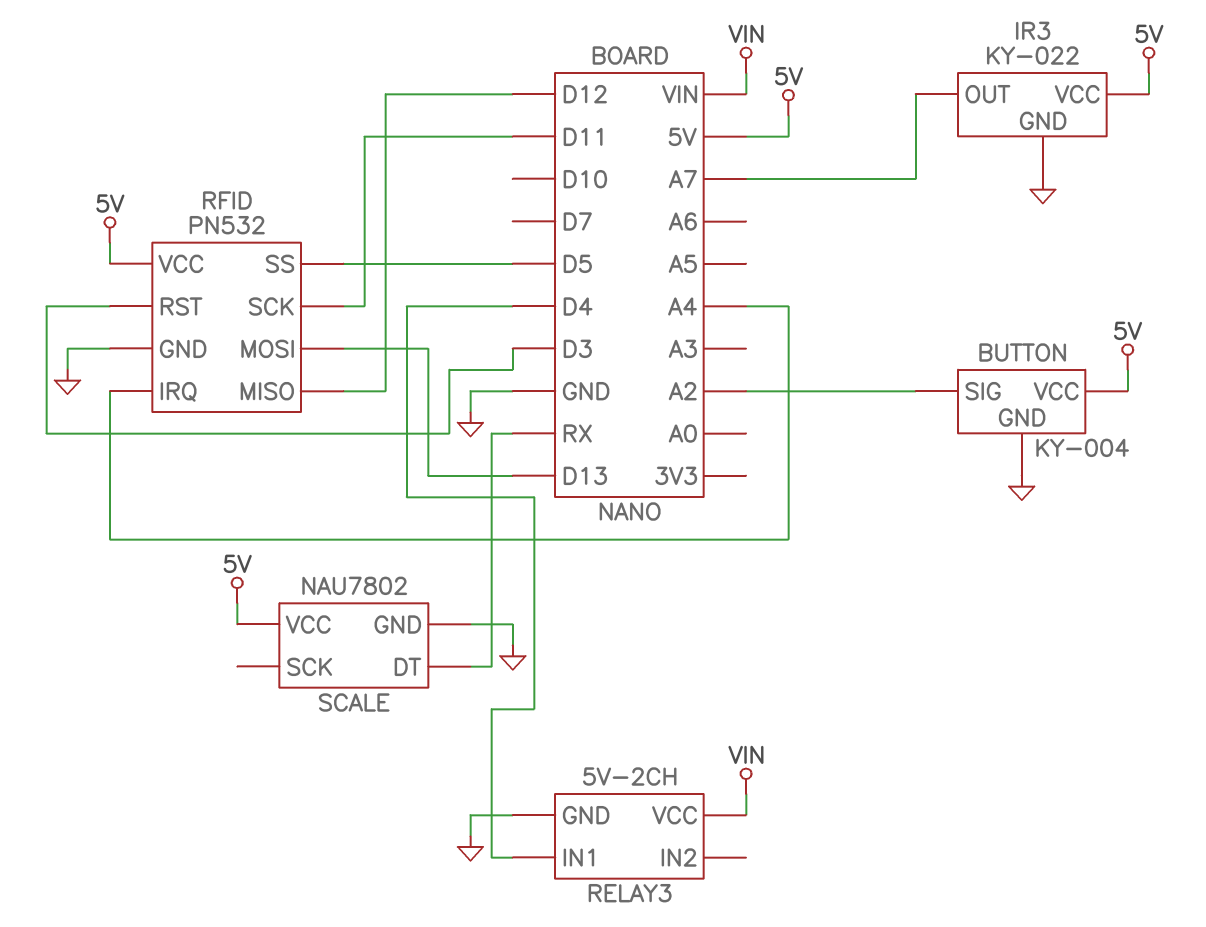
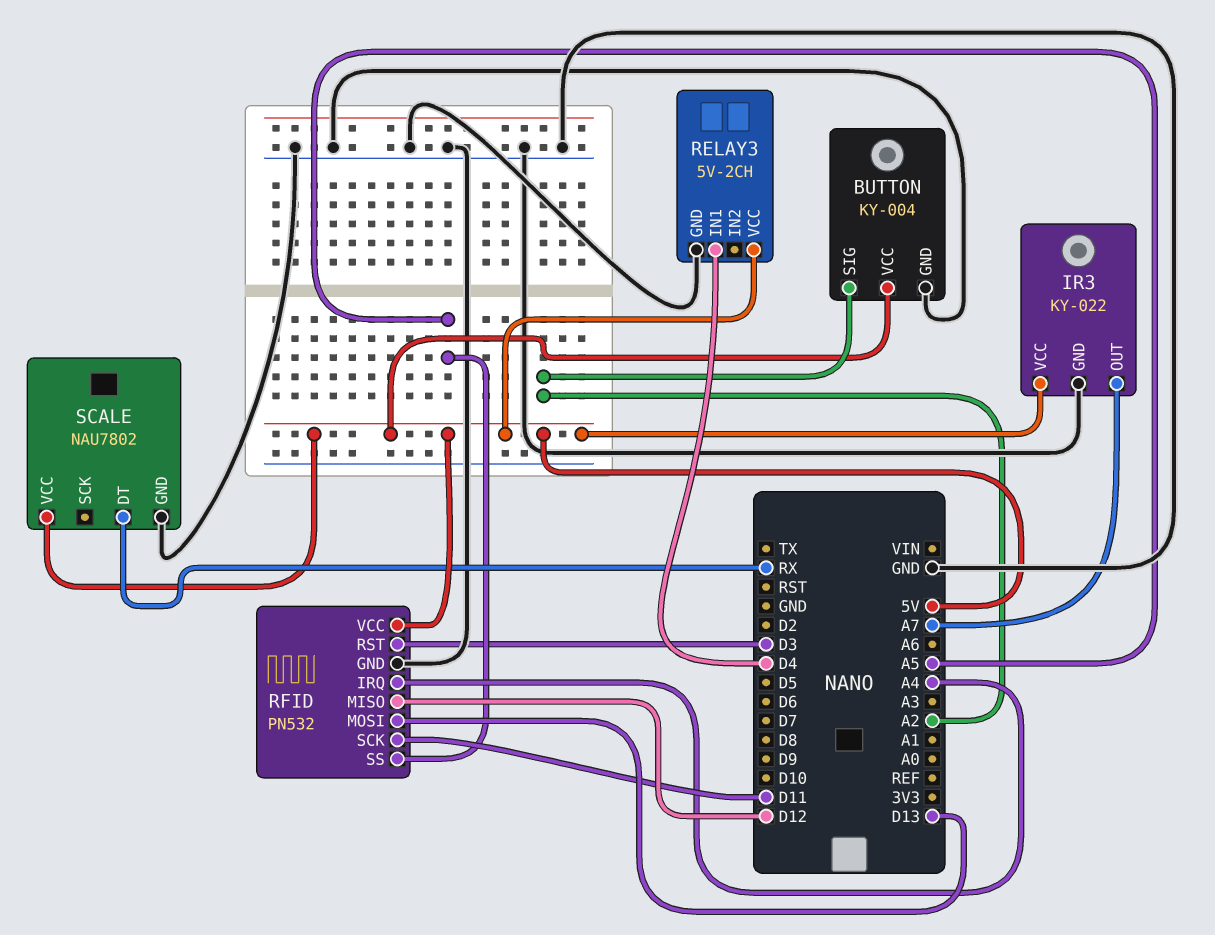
RELAY3 pin VCC: VIN -> 5V
RFID pin SS: D5 -> A5

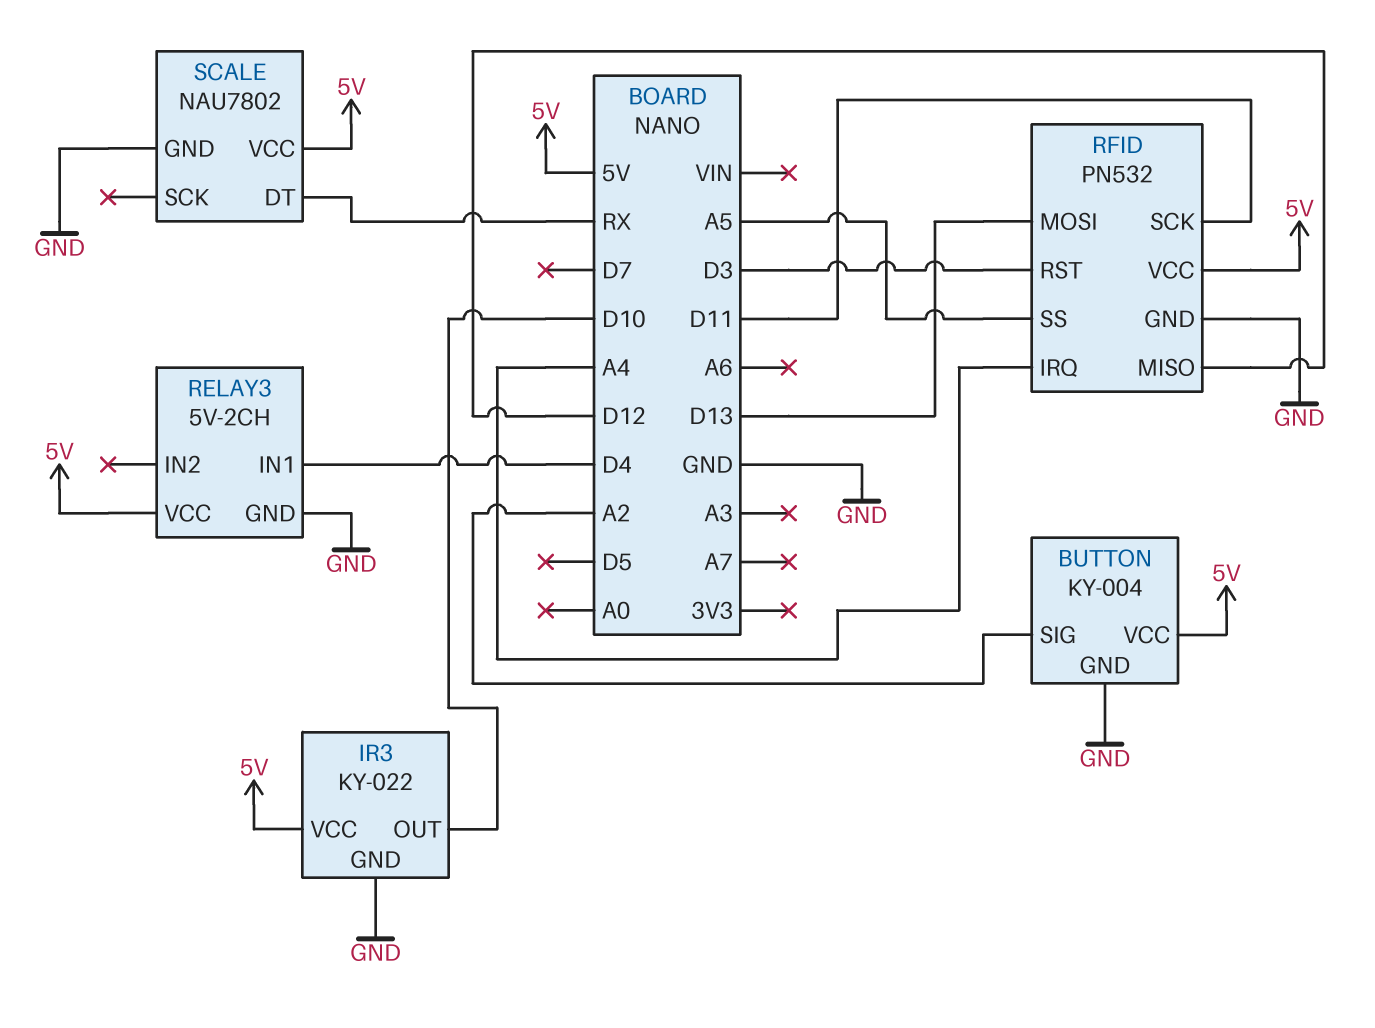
IR3 pin OUT: A7 -> D10

